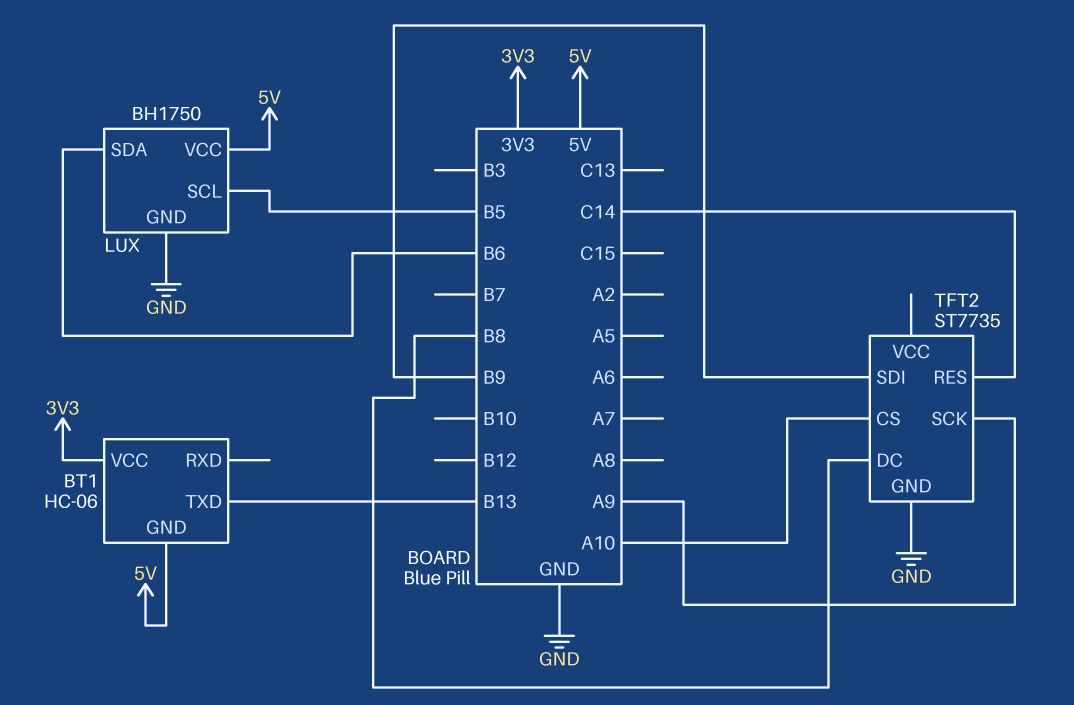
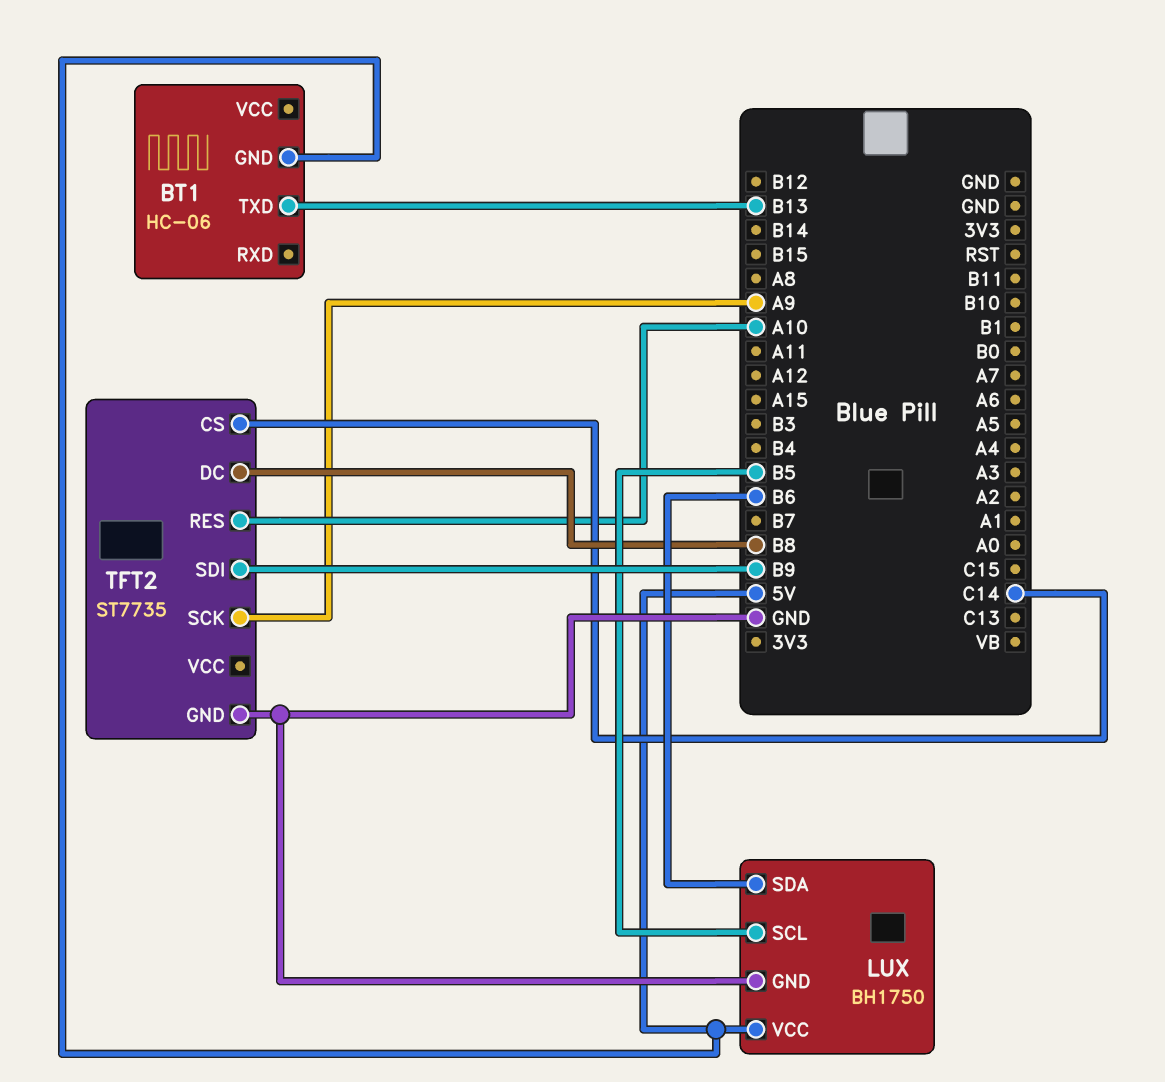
BT1 pin VCC: 3V3 -> none
TFT2 pin CS: A10 -> C14
TFT2 pin RES: C14 -> A10

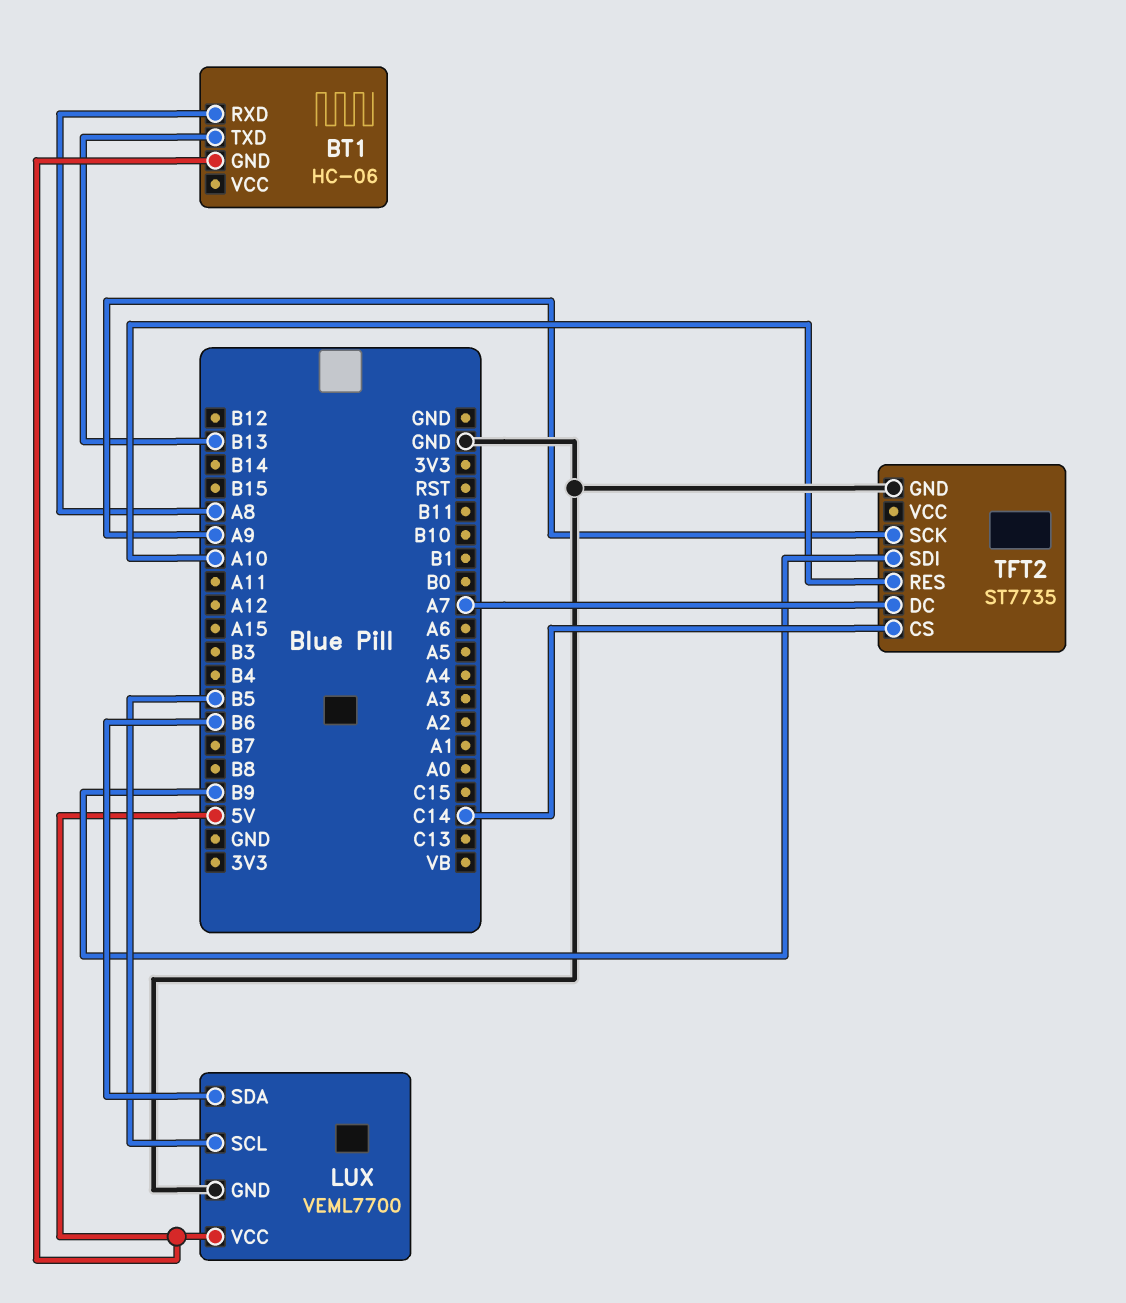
BT1 pin RXD: none -> A8
LUX: BH1750 -> VEML7700
TFT2 pin DC: B8 -> A7

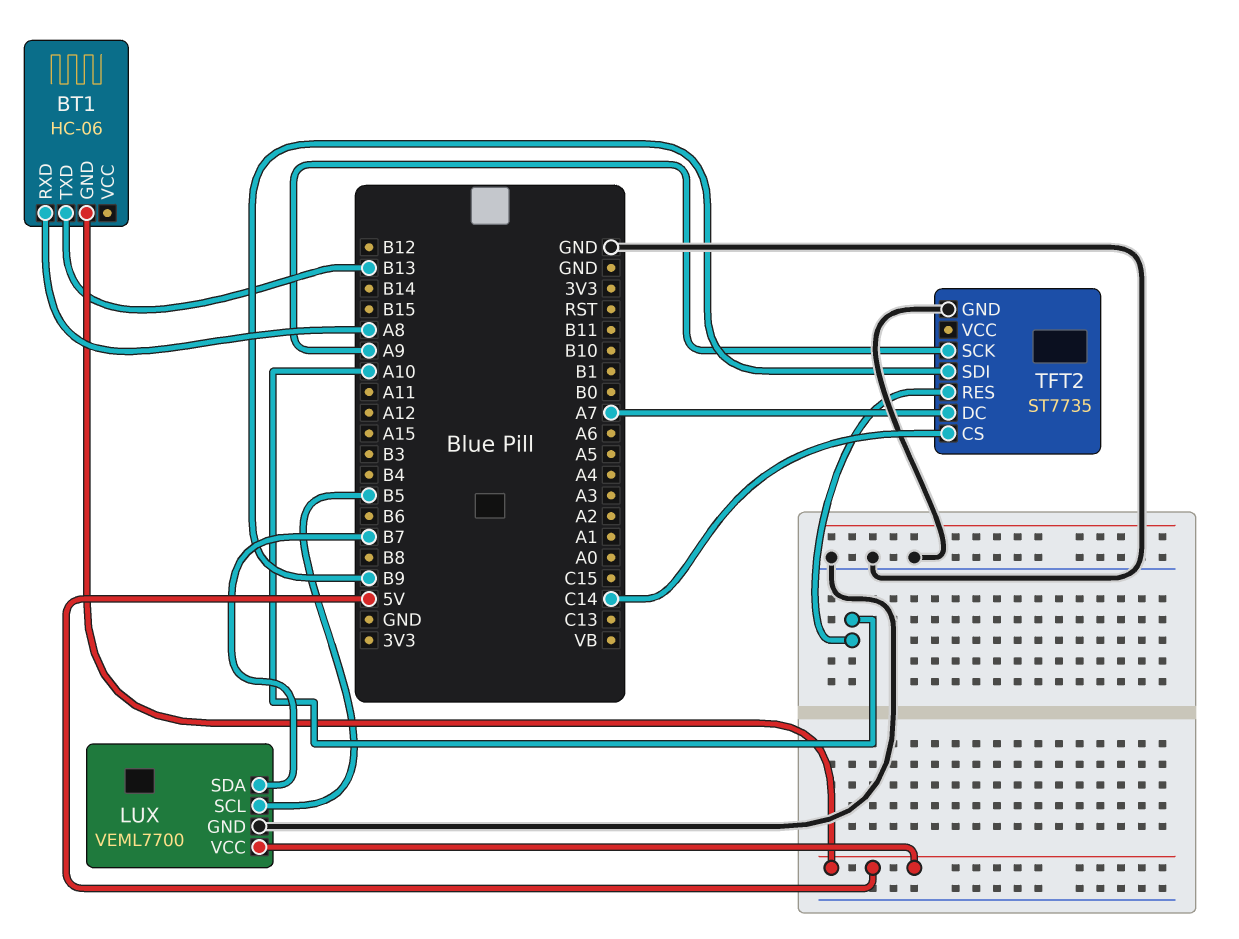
LUX pin SDA: B6 -> B7

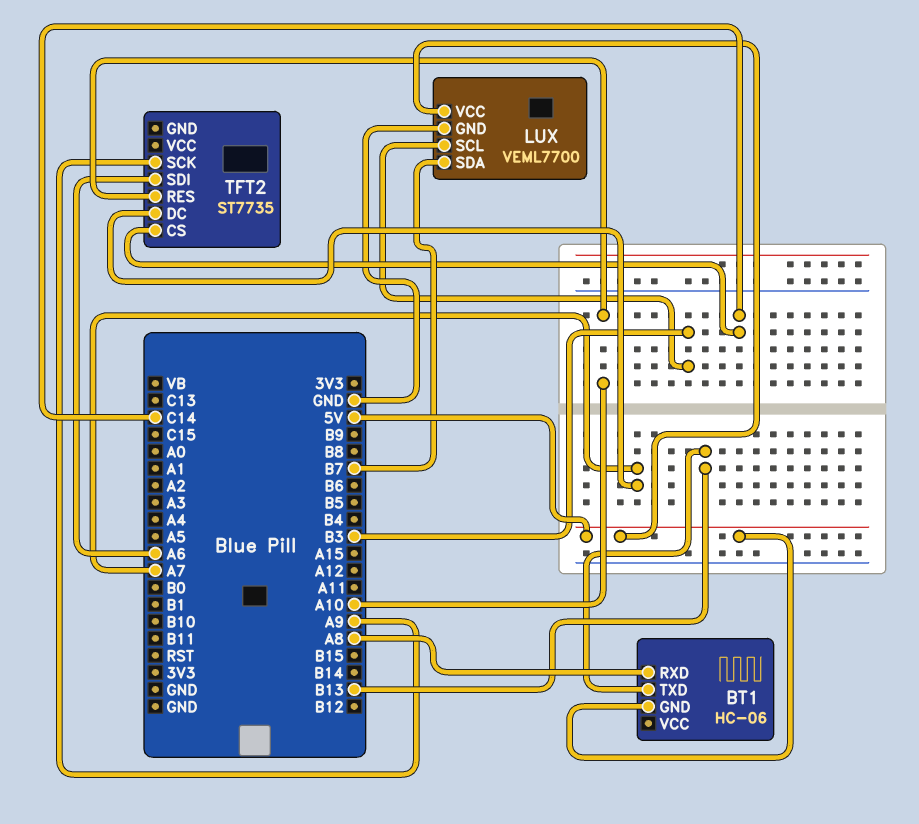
LUX pin SCL: B5 -> B3
TFT2 pin GND: GND -> none
TFT2 pin SDI: B9 -> A6

